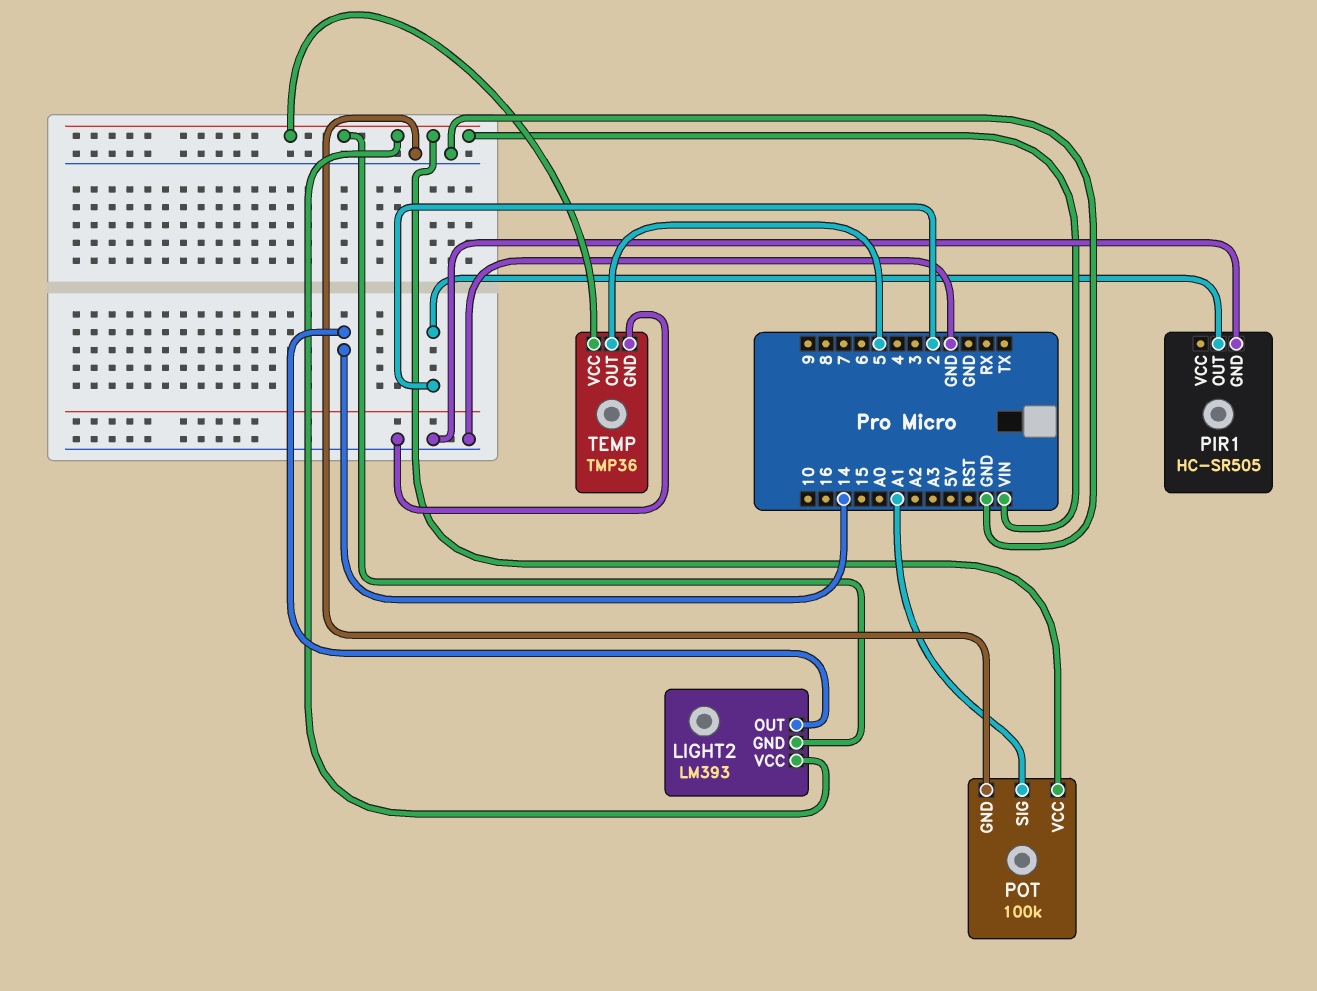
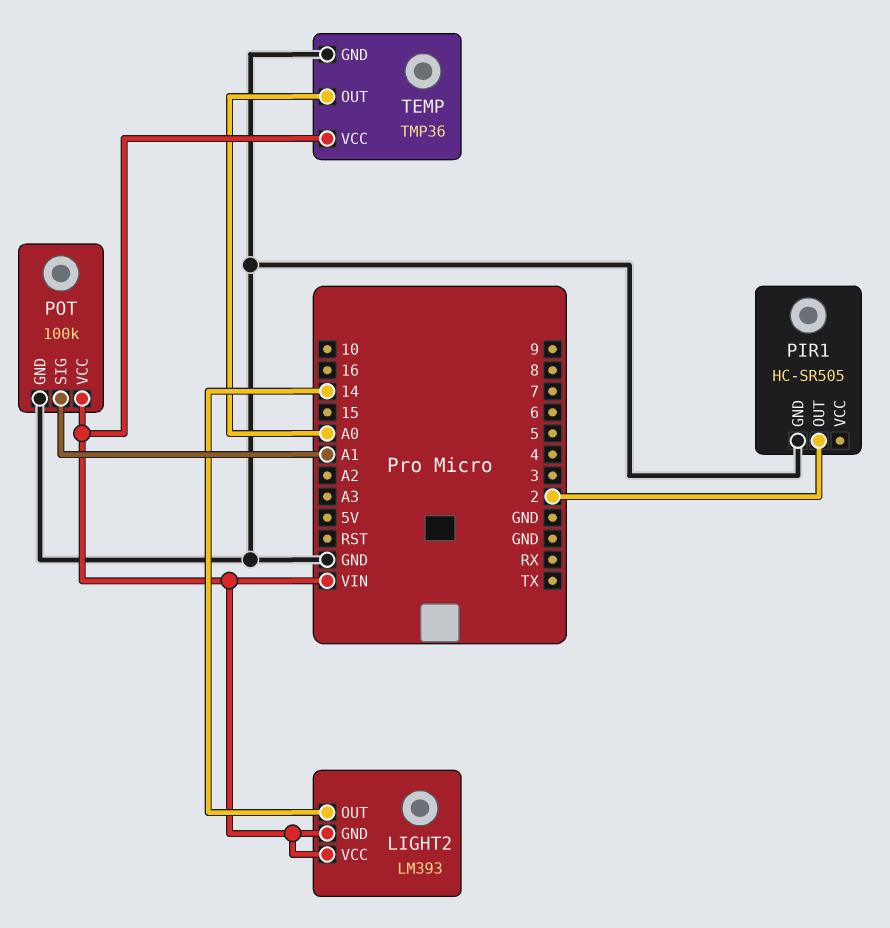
TEMP pin OUT: 5 -> A0

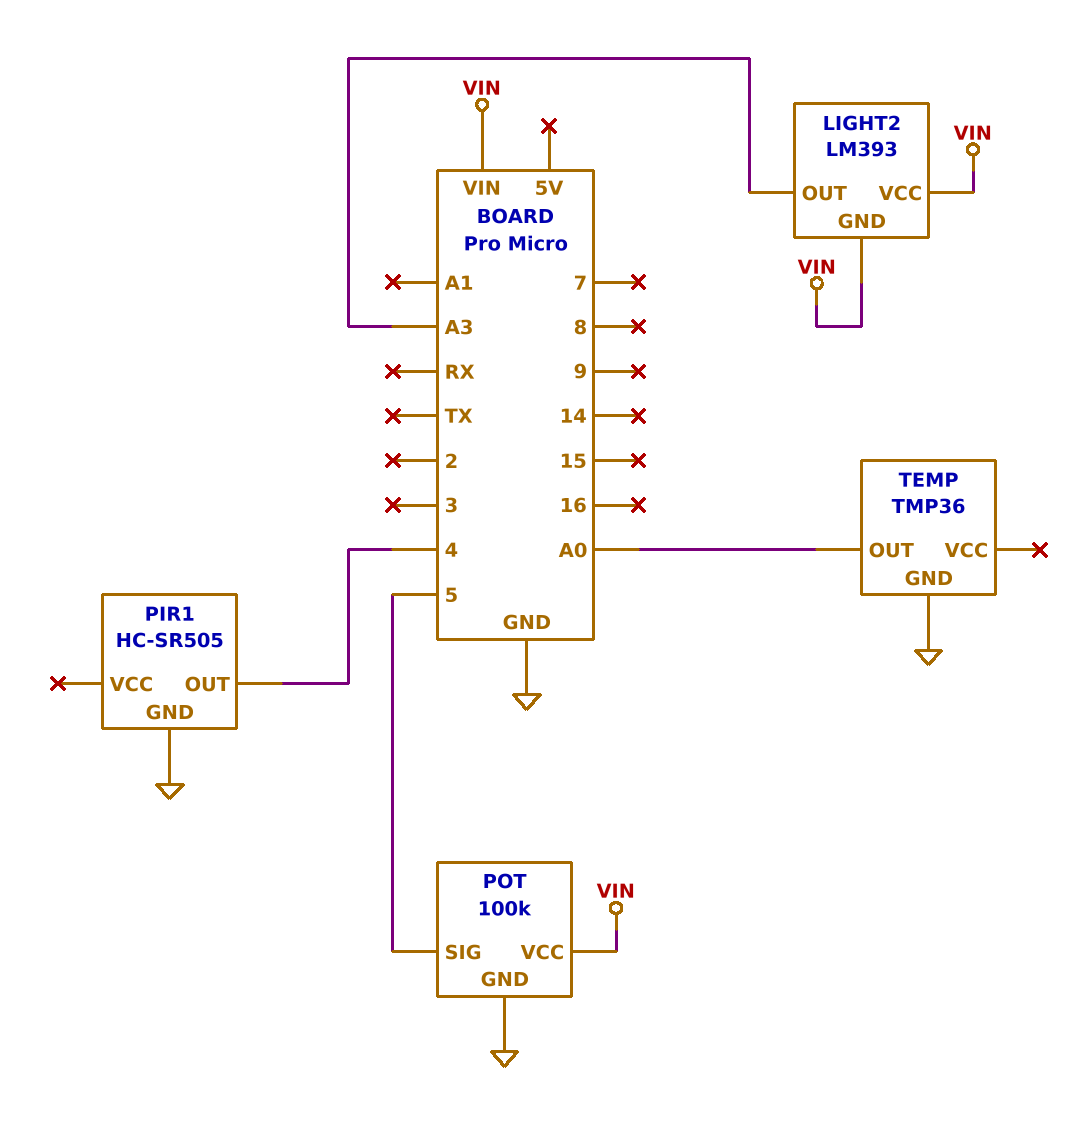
LIGHT2 pin OUT: 14 -> A3
PIR1 pin OUT: 2 -> 4
POT pin SIG: A1 -> 5
TEMP pin VCC: VIN -> none

